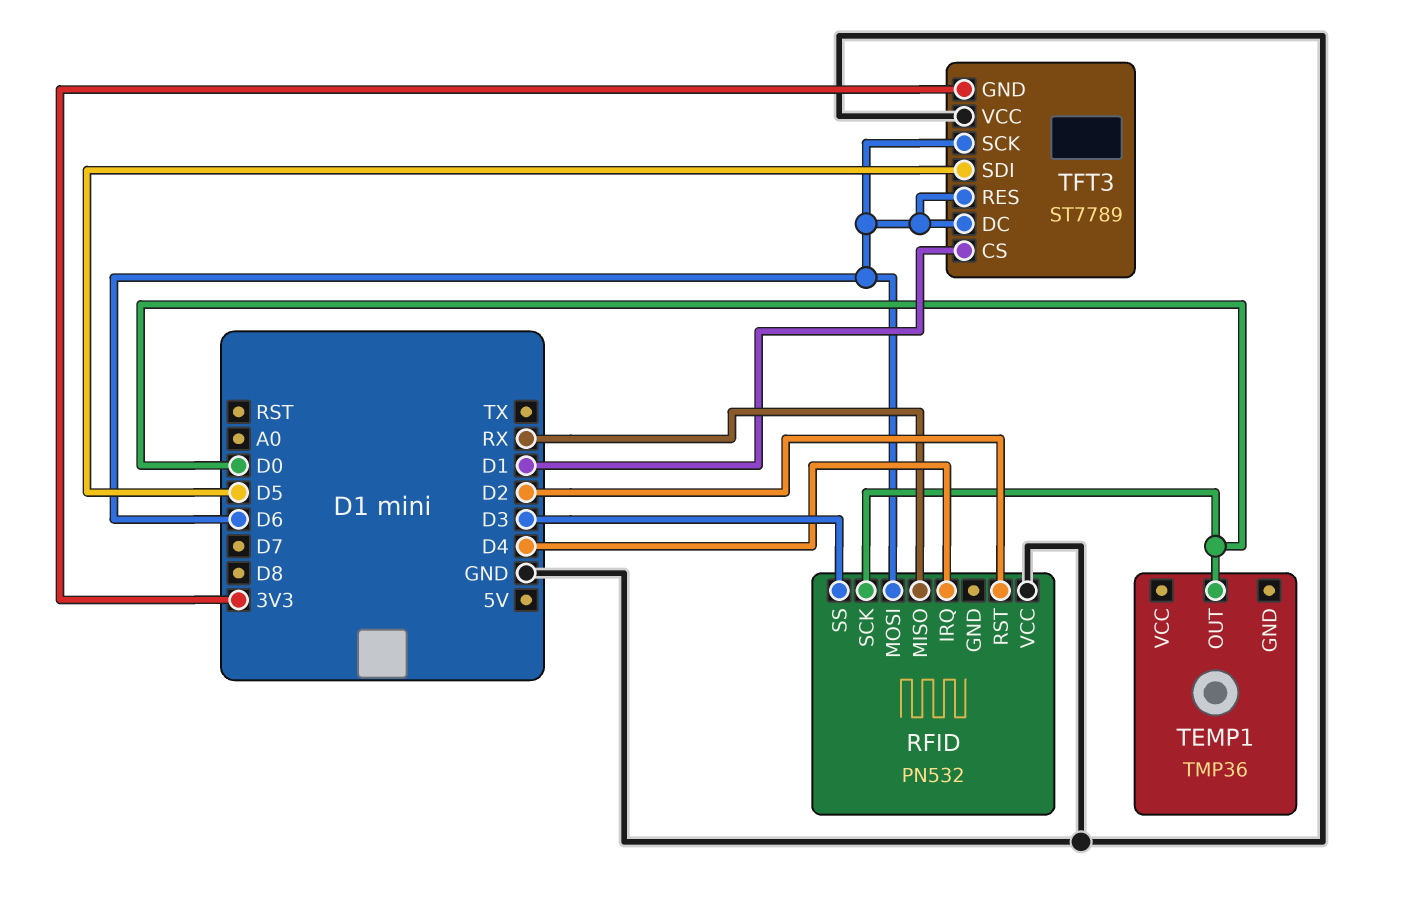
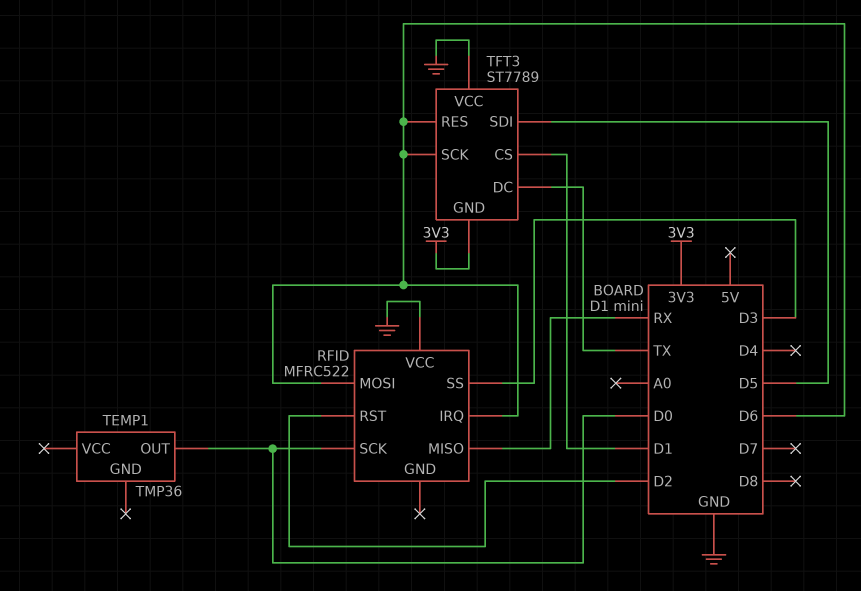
RFID: PN532 -> MFRC522
RFID pin IRQ: D4 -> D6
TFT3 pin DC: D6 -> TX

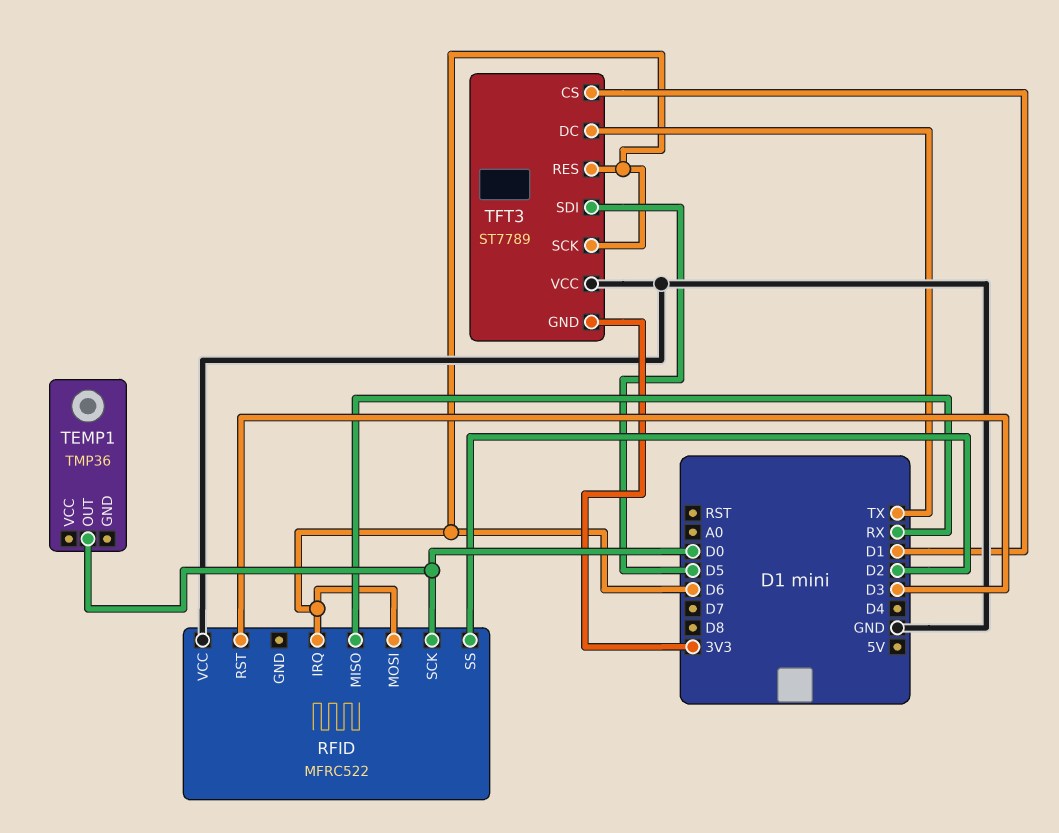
RFID pin RST: D2 -> D3
RFID pin SS: D3 -> D2

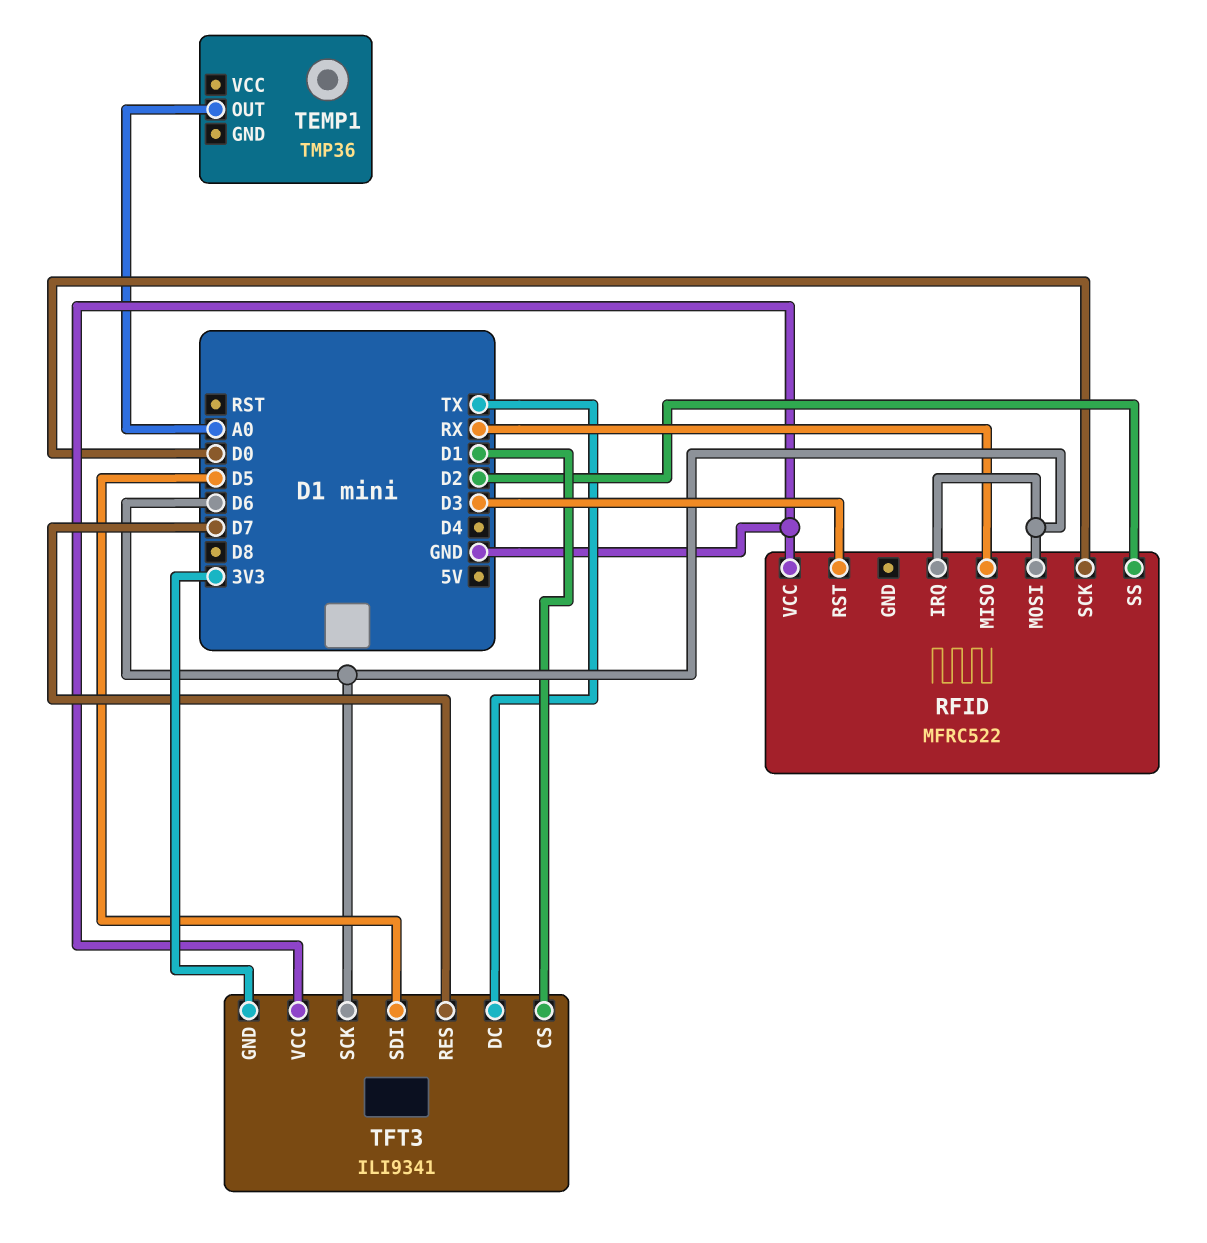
TEMP1 pin OUT: D0 -> A0
TFT3: ST7789 -> ILI9341
TFT3 pin RES: D6 -> D7

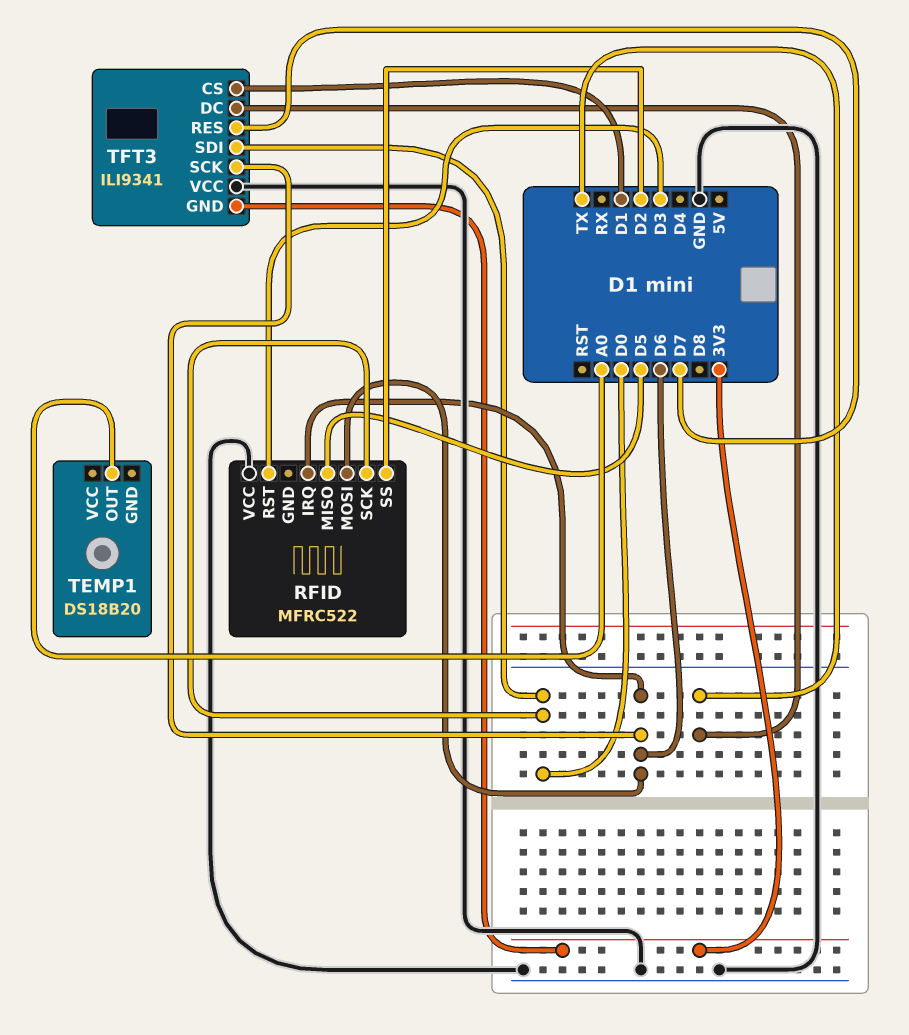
RFID pin MISO: RX -> D5
TEMP1: TMP36 -> DS18B20
TFT3 pin SDI: D5 -> D0

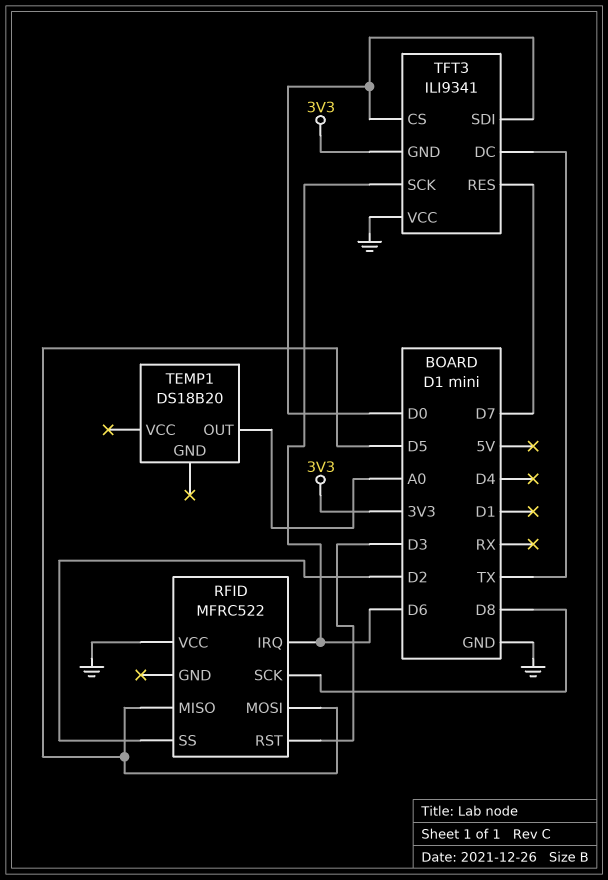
RFID pin MOSI: D6 -> D5
RFID pin SCK: D0 -> D8
TFT3 pin CS: D1 -> D0

